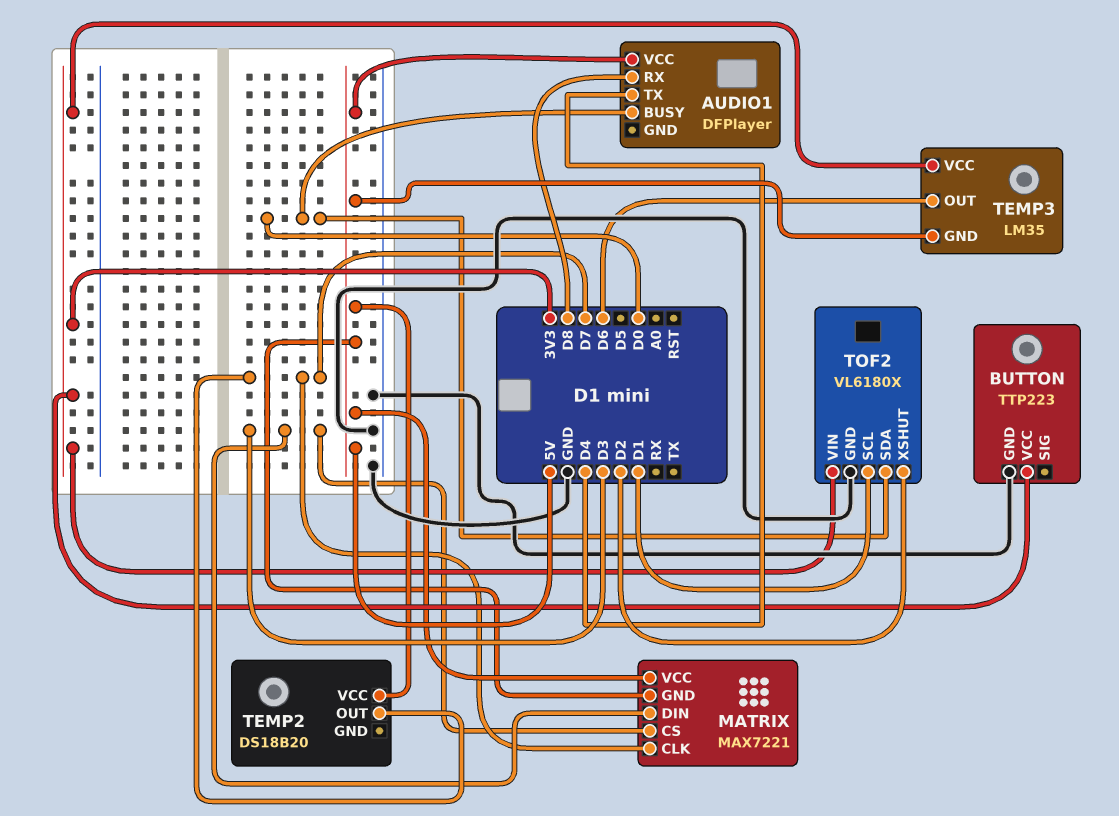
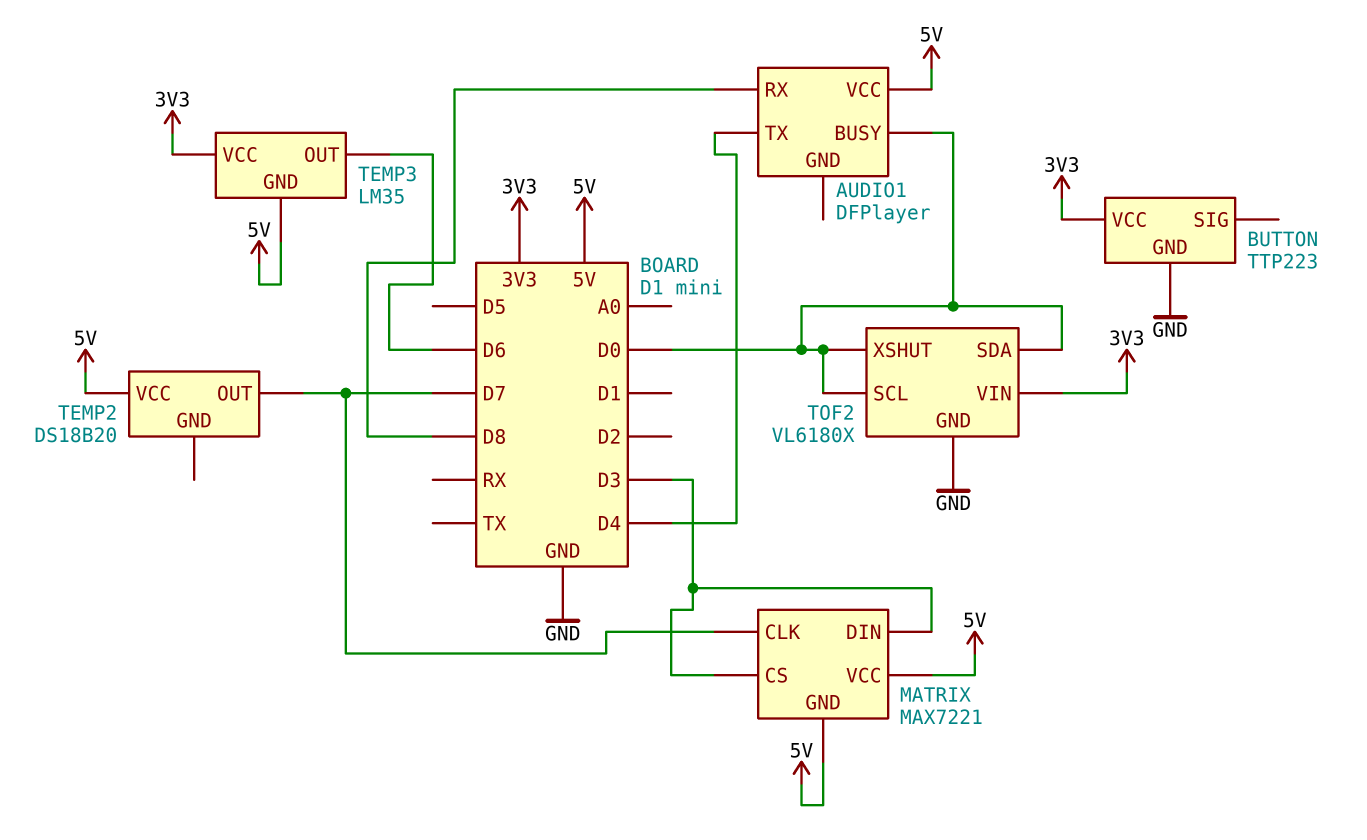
TOF2 pin SCL: D1 -> D0
TOF2 pin XSHUT: D2 -> D0

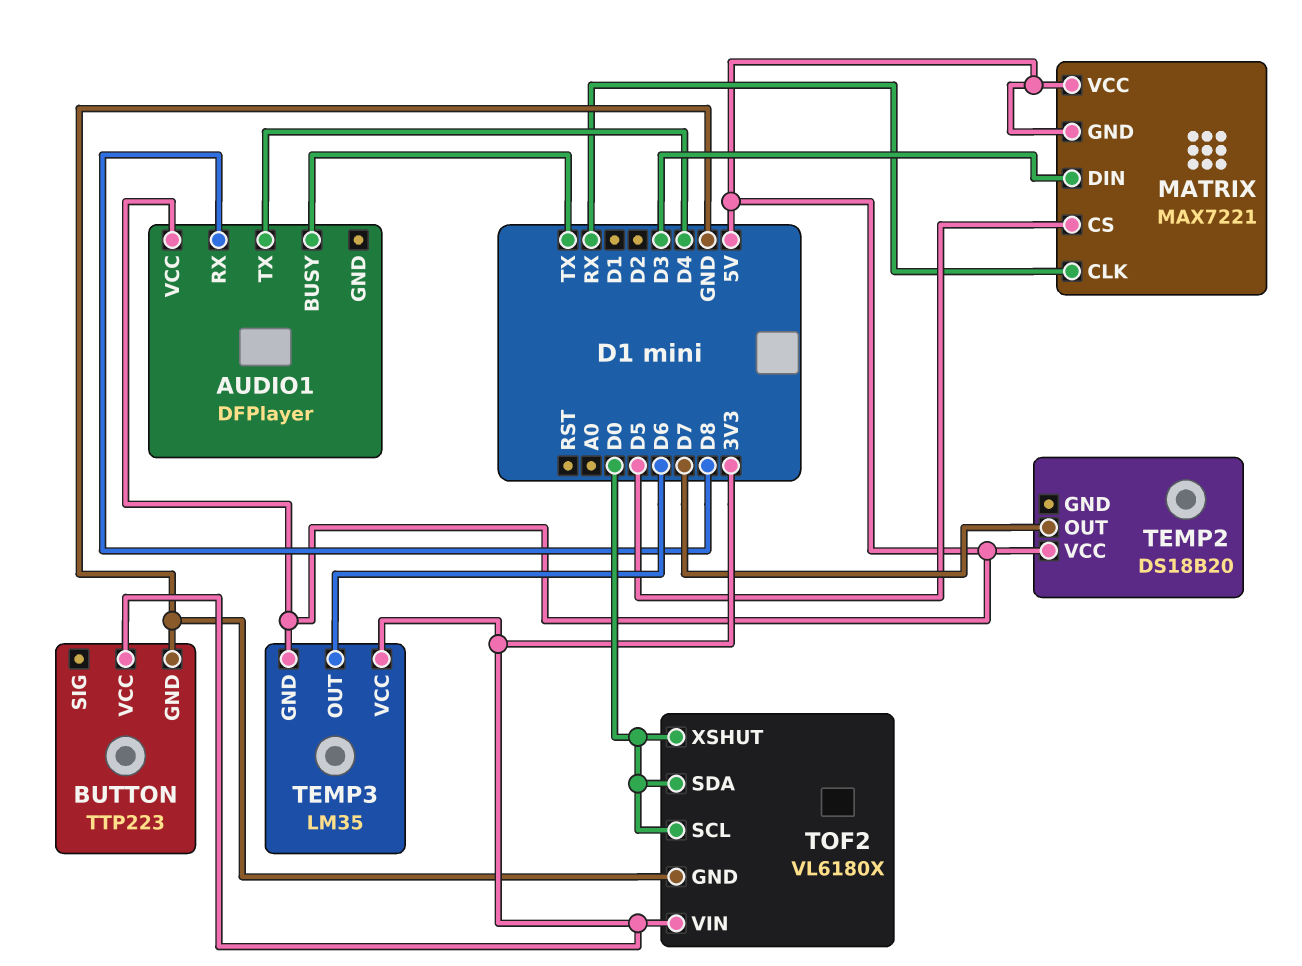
AUDIO1 pin BUSY: D0 -> TX
MATRIX pin CLK: D7 -> RX
MATRIX pin CS: D3 -> D5

